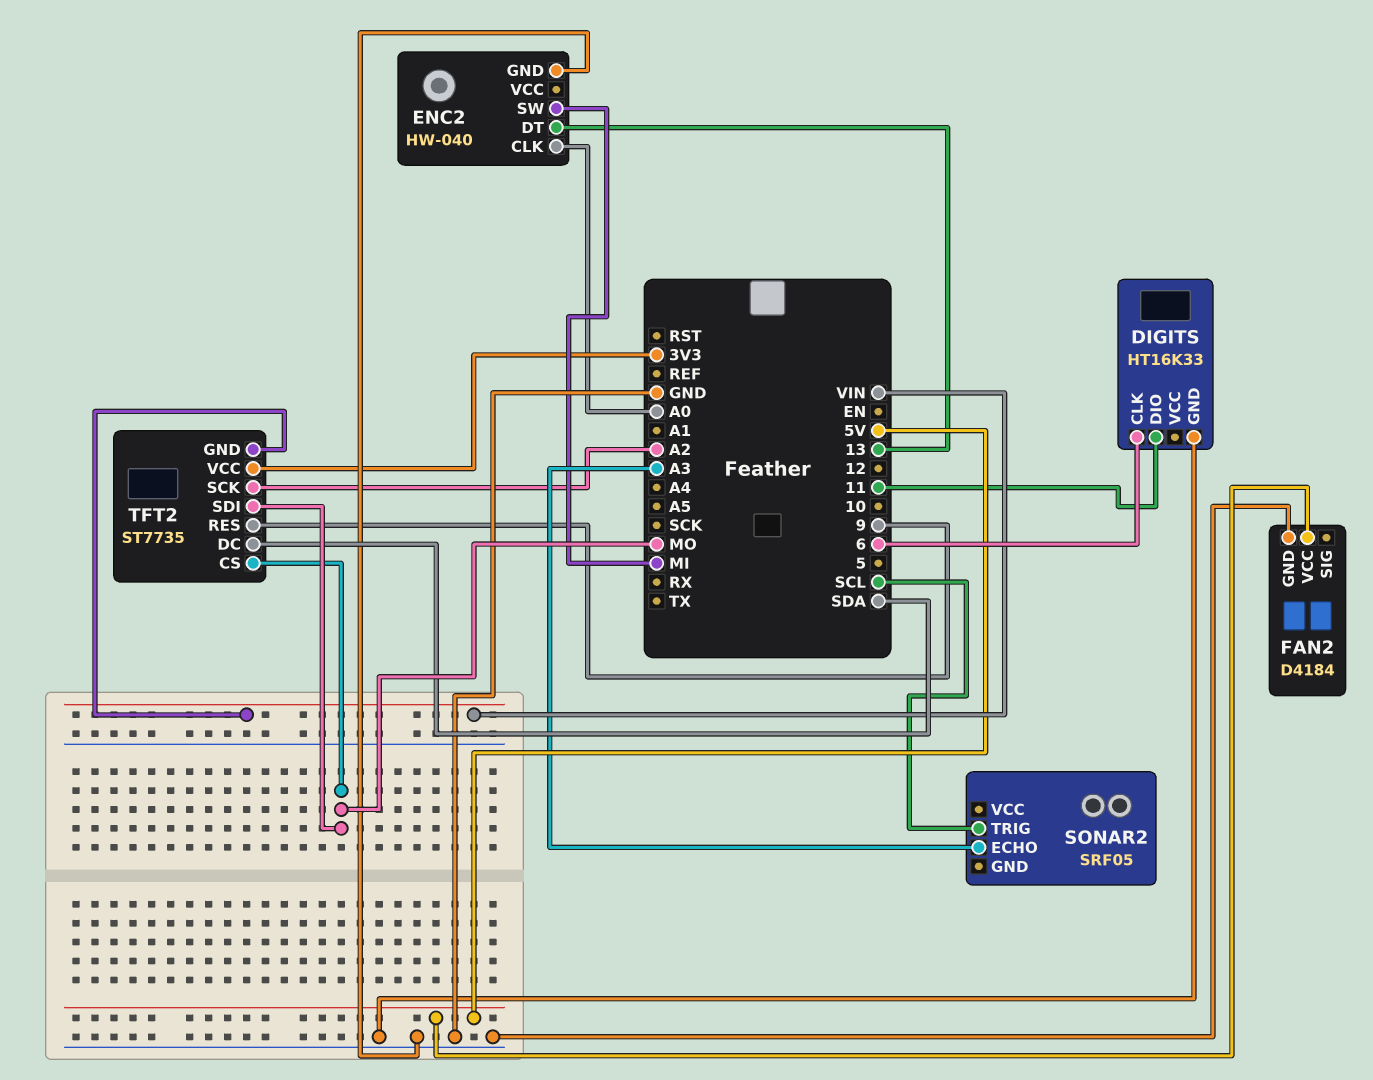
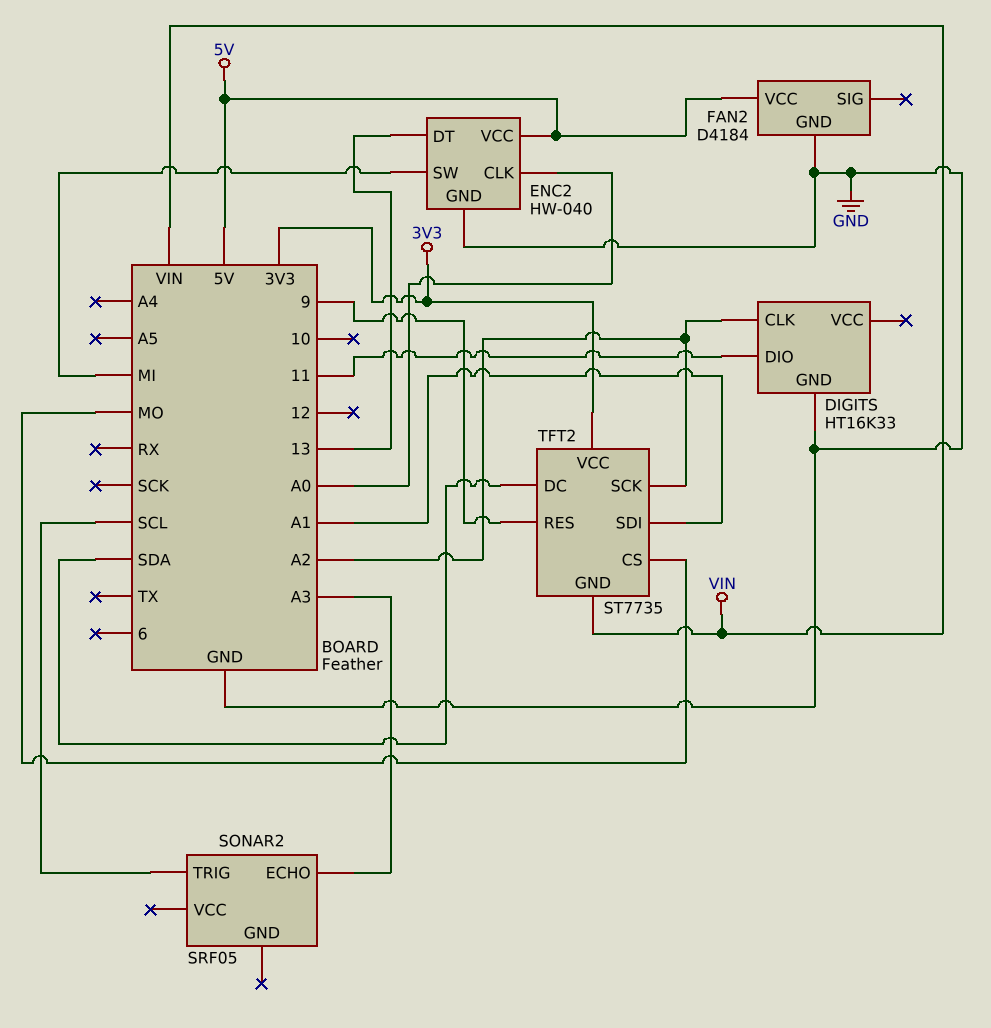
DIGITS pin CLK: 6 -> A2
ENC2 pin VCC: none -> 5V
TFT2 pin SDI: MO -> A1

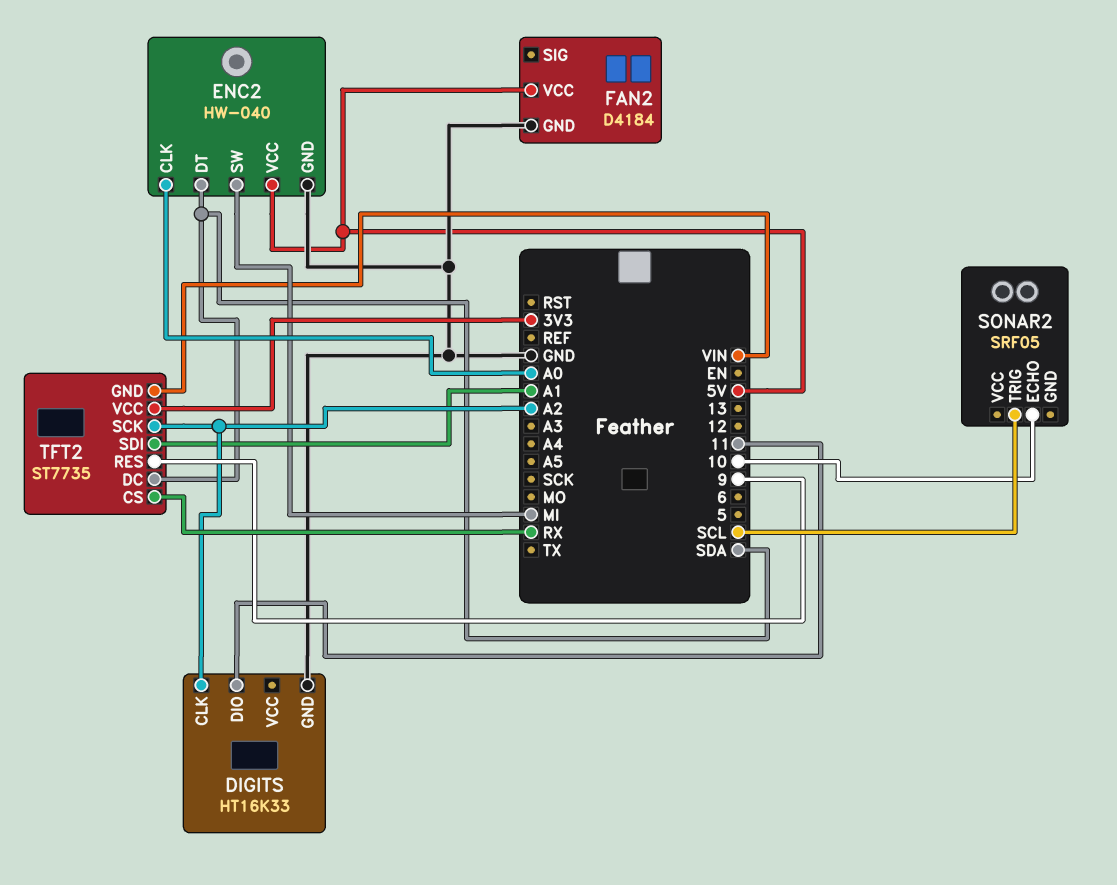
ENC2 pin DT: 13 -> SDA
SONAR2 pin ECHO: A3 -> 10
TFT2 pin CS: MO -> RX

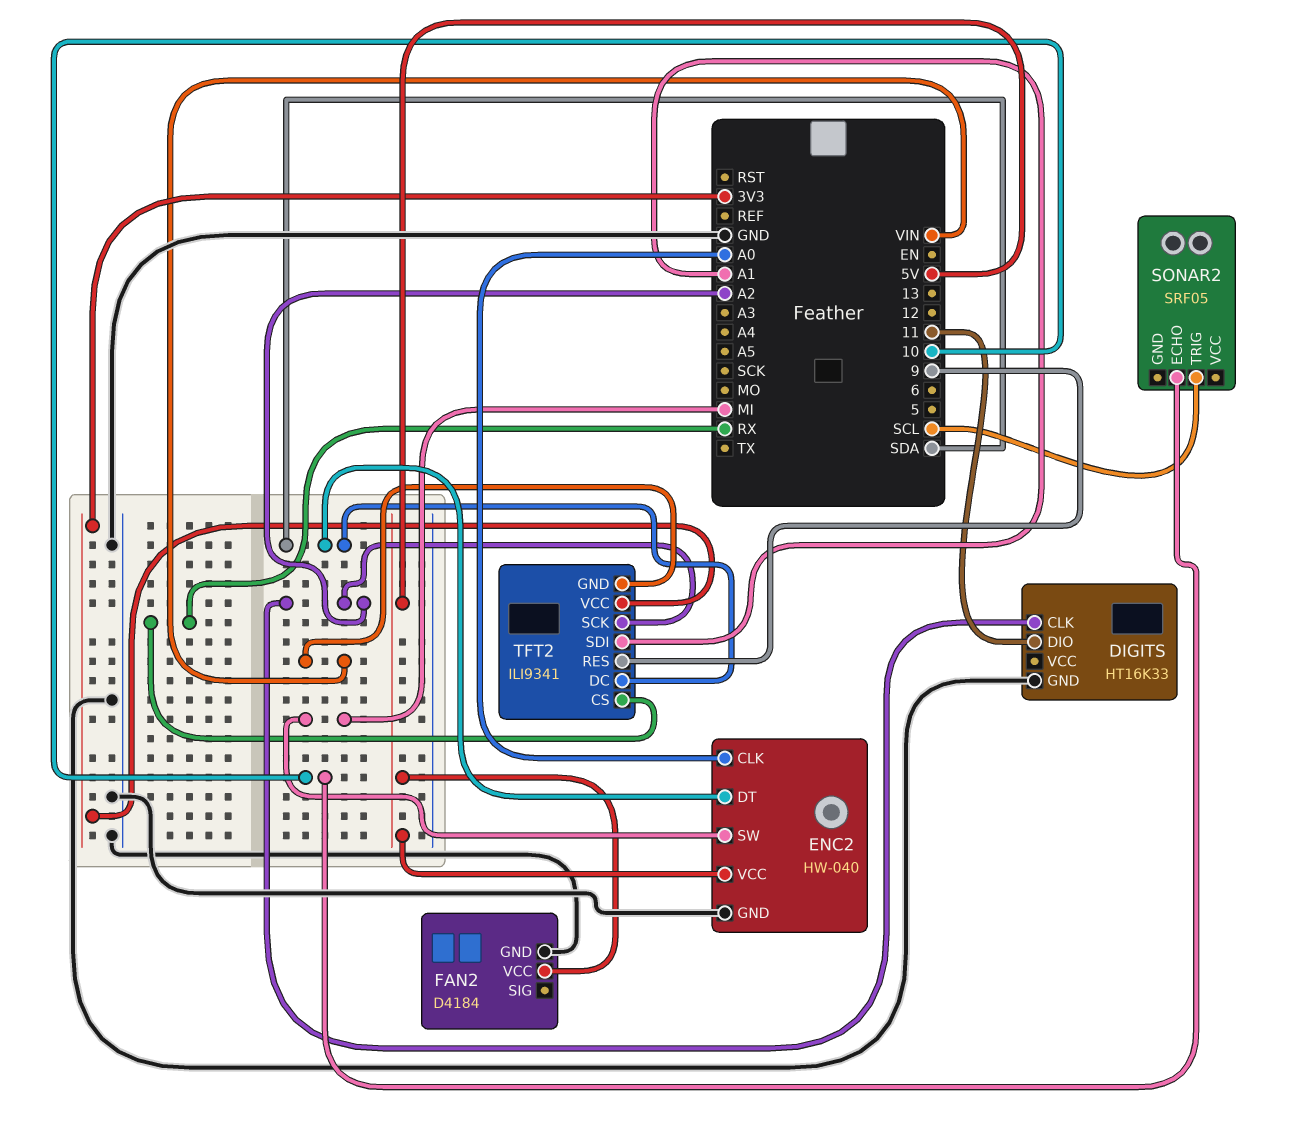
TFT2: ST7735 -> ILI9341

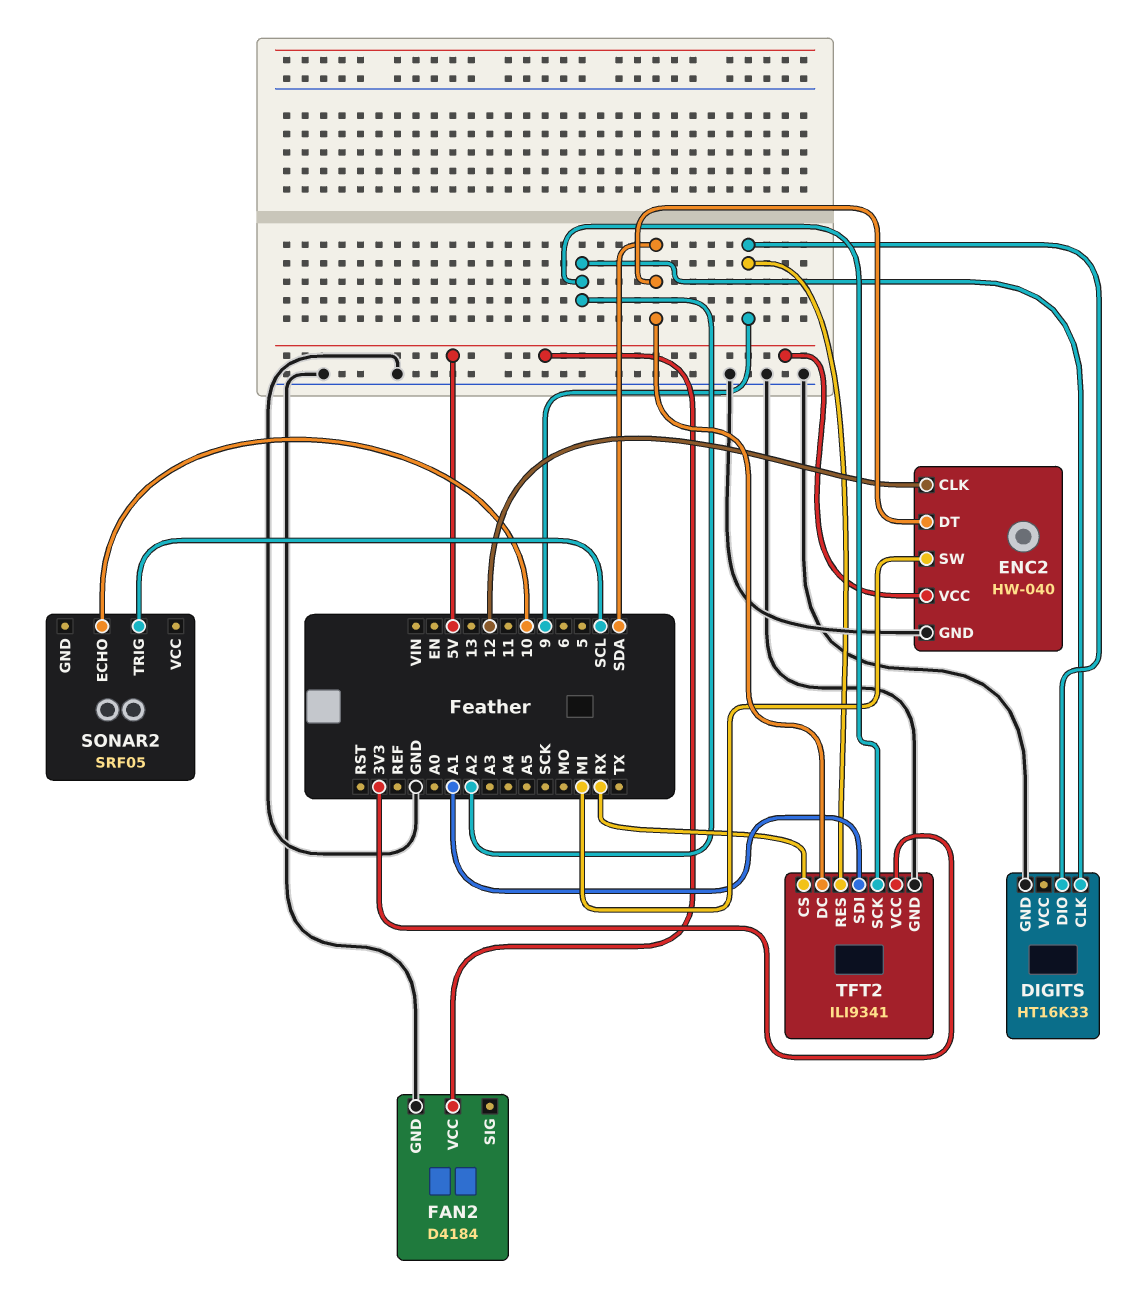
DIGITS pin DIO: 11 -> 9
ENC2 pin CLK: A0 -> 12
TFT2 pin GND: VIN -> GND

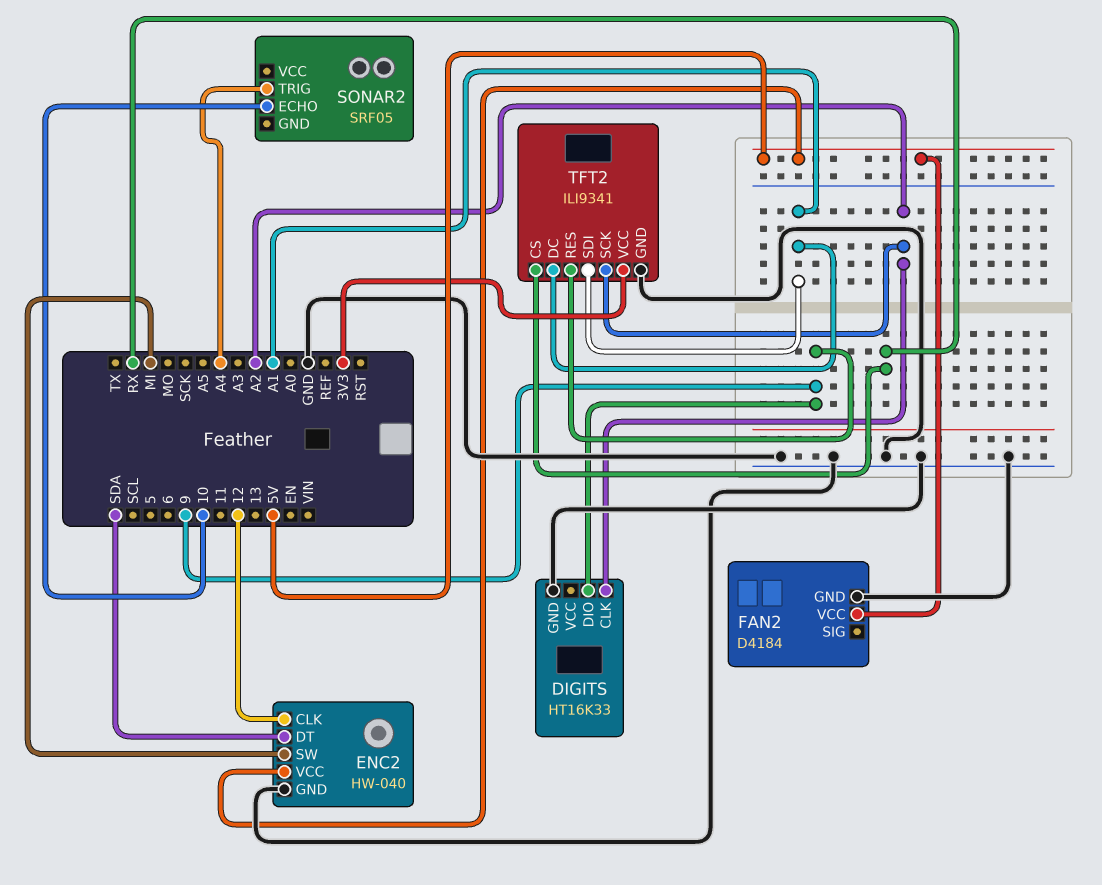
SONAR2 pin TRIG: SCL -> A4
TFT2 pin DC: SDA -> A1

